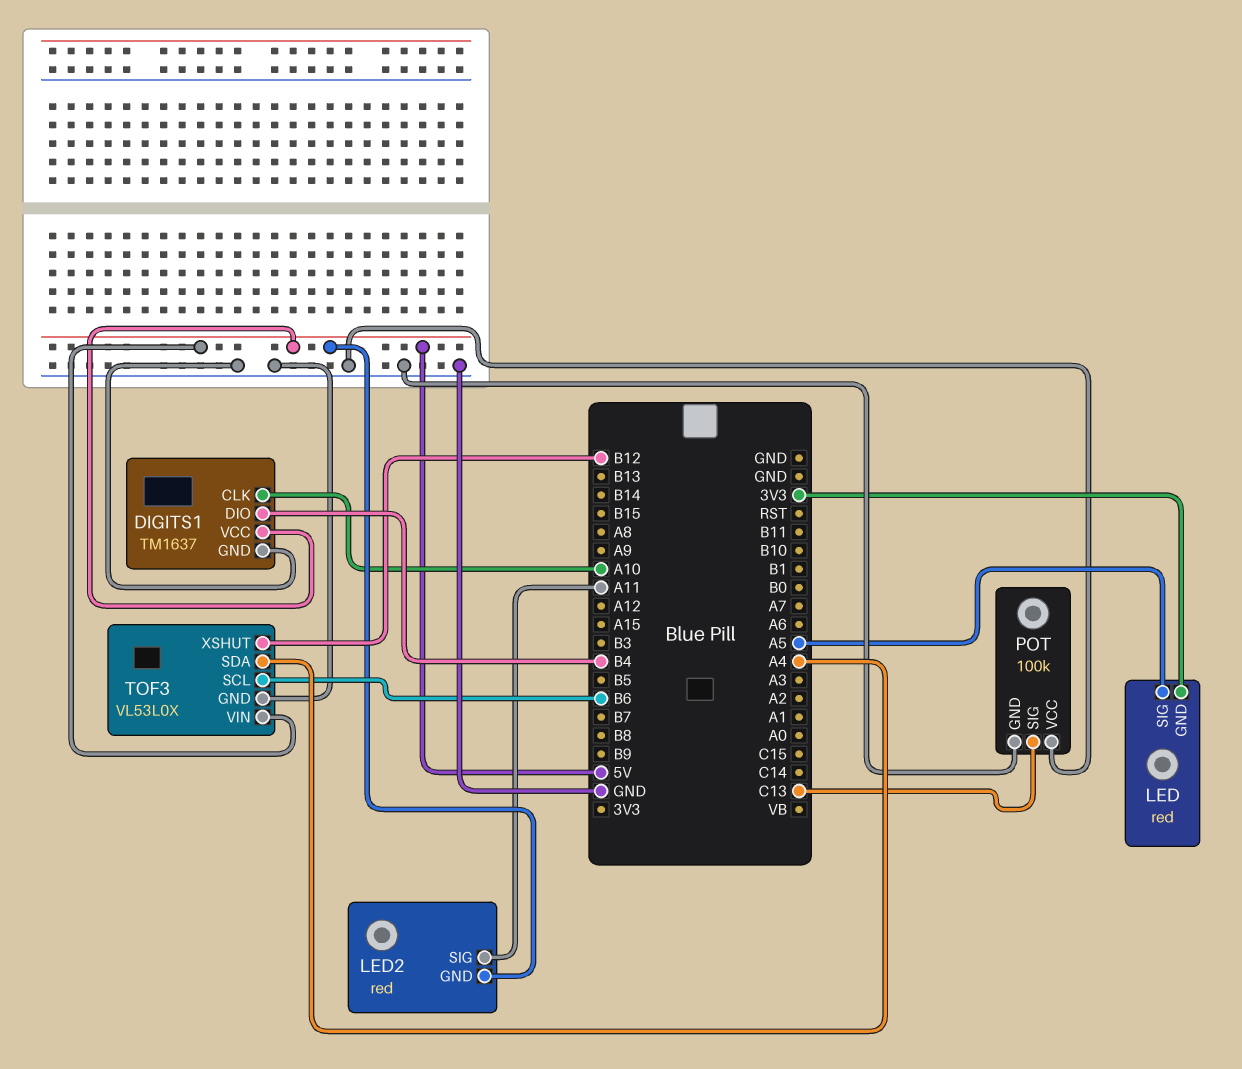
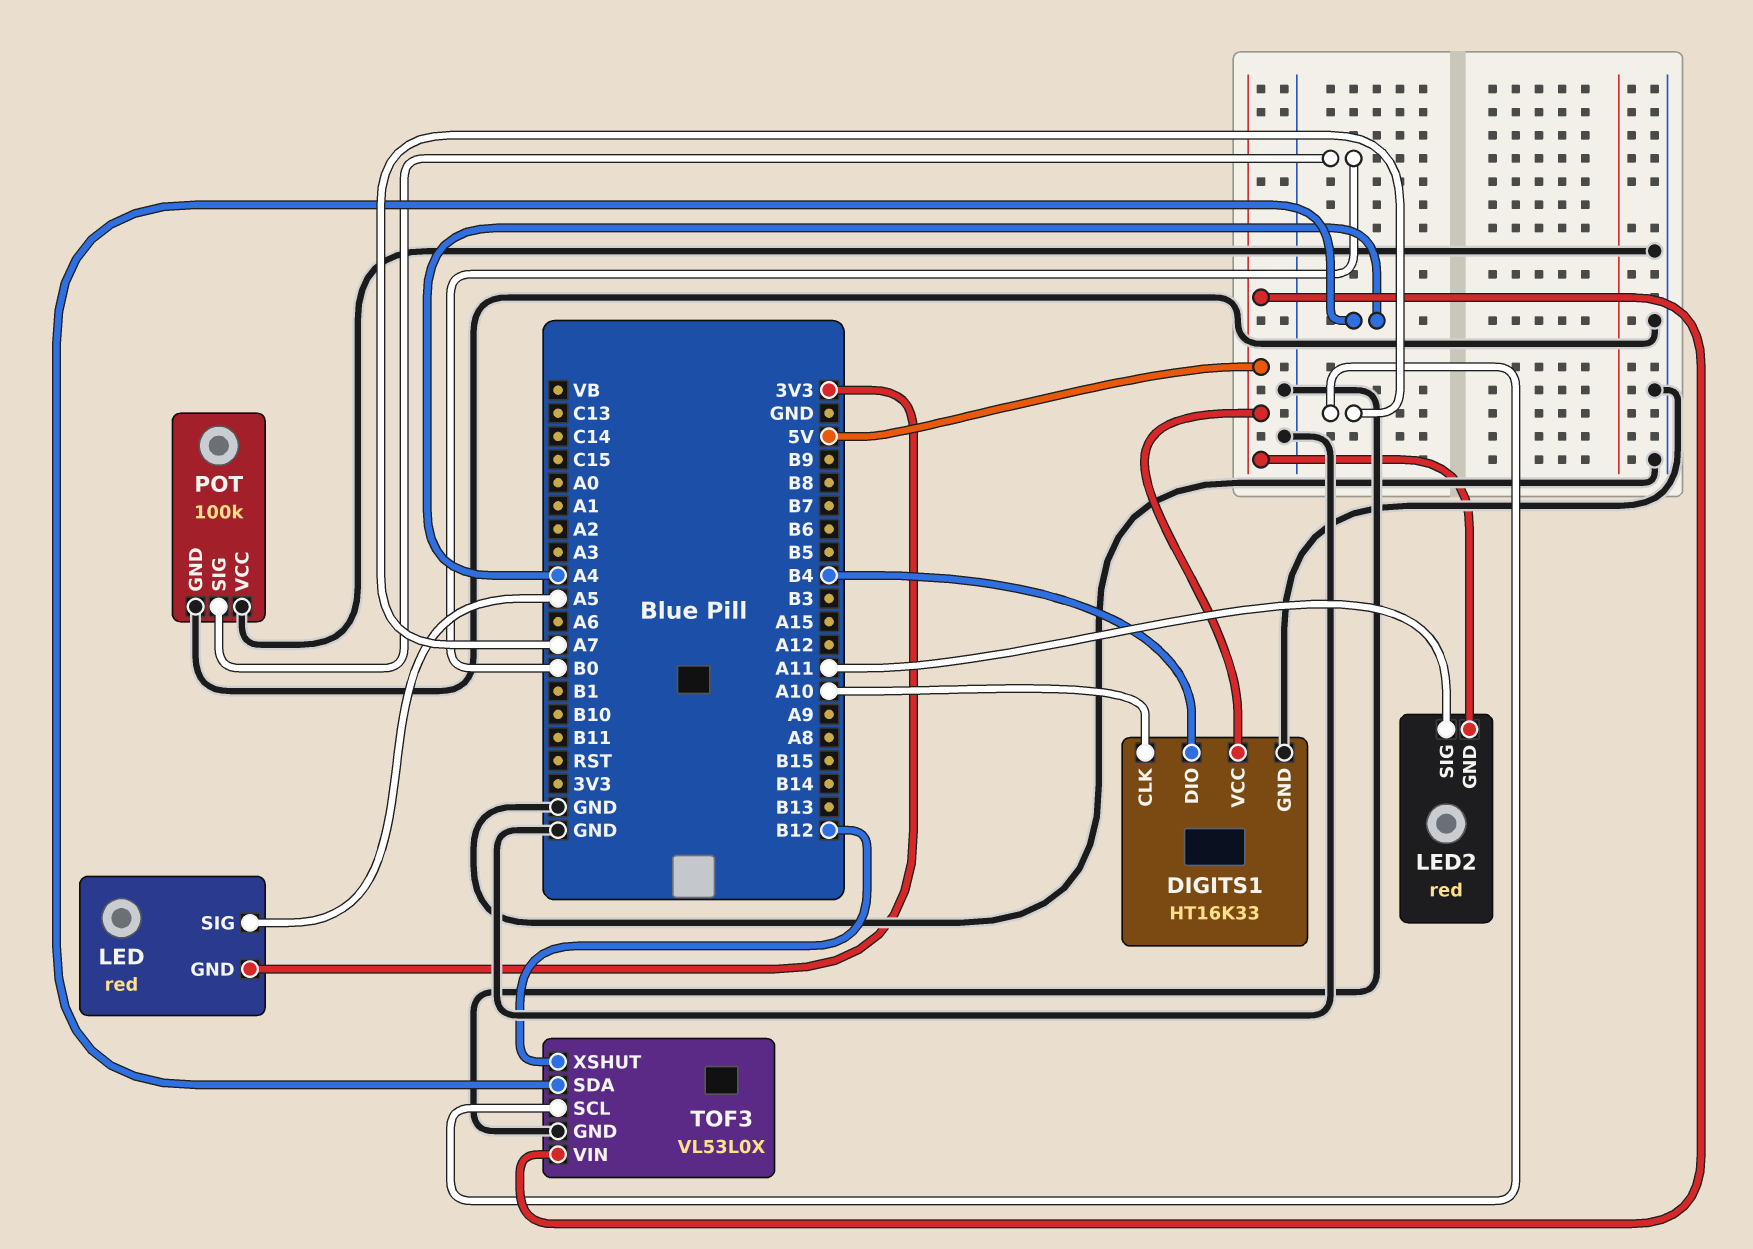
DIGITS1: TM1637 -> HT16K33
POT pin SIG: C13 -> B0
TOF3 pin SCL: B6 -> A7

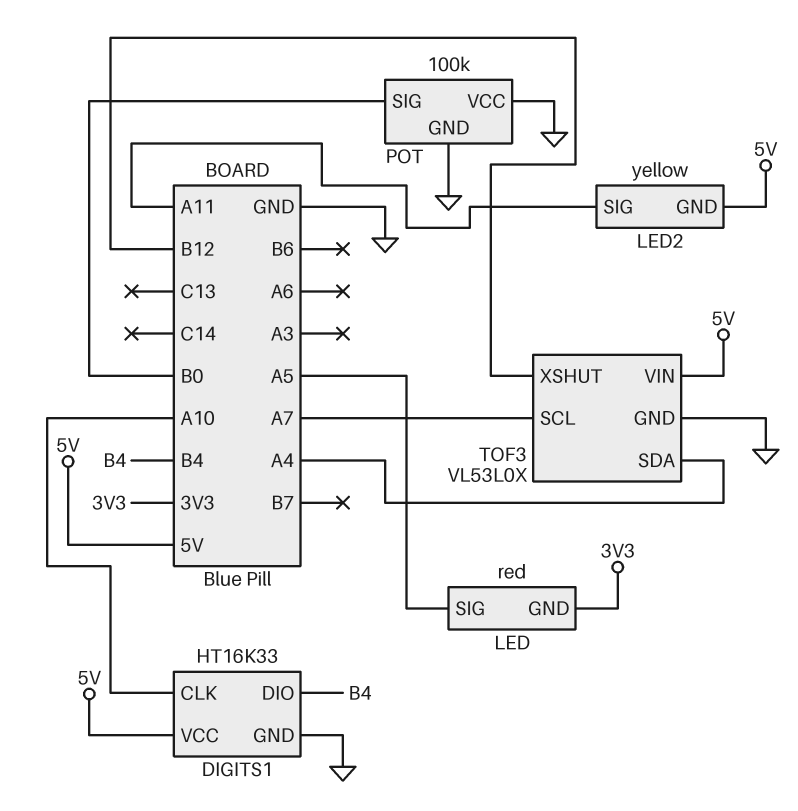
LED2: red -> yellow

